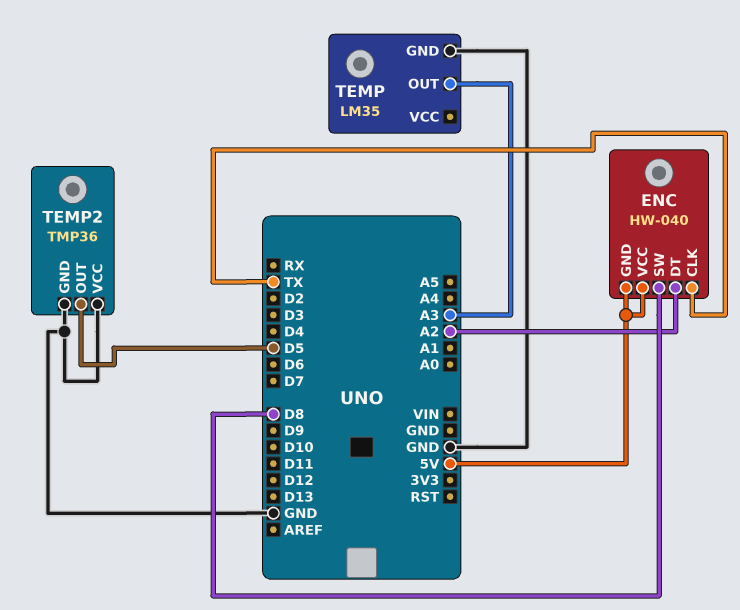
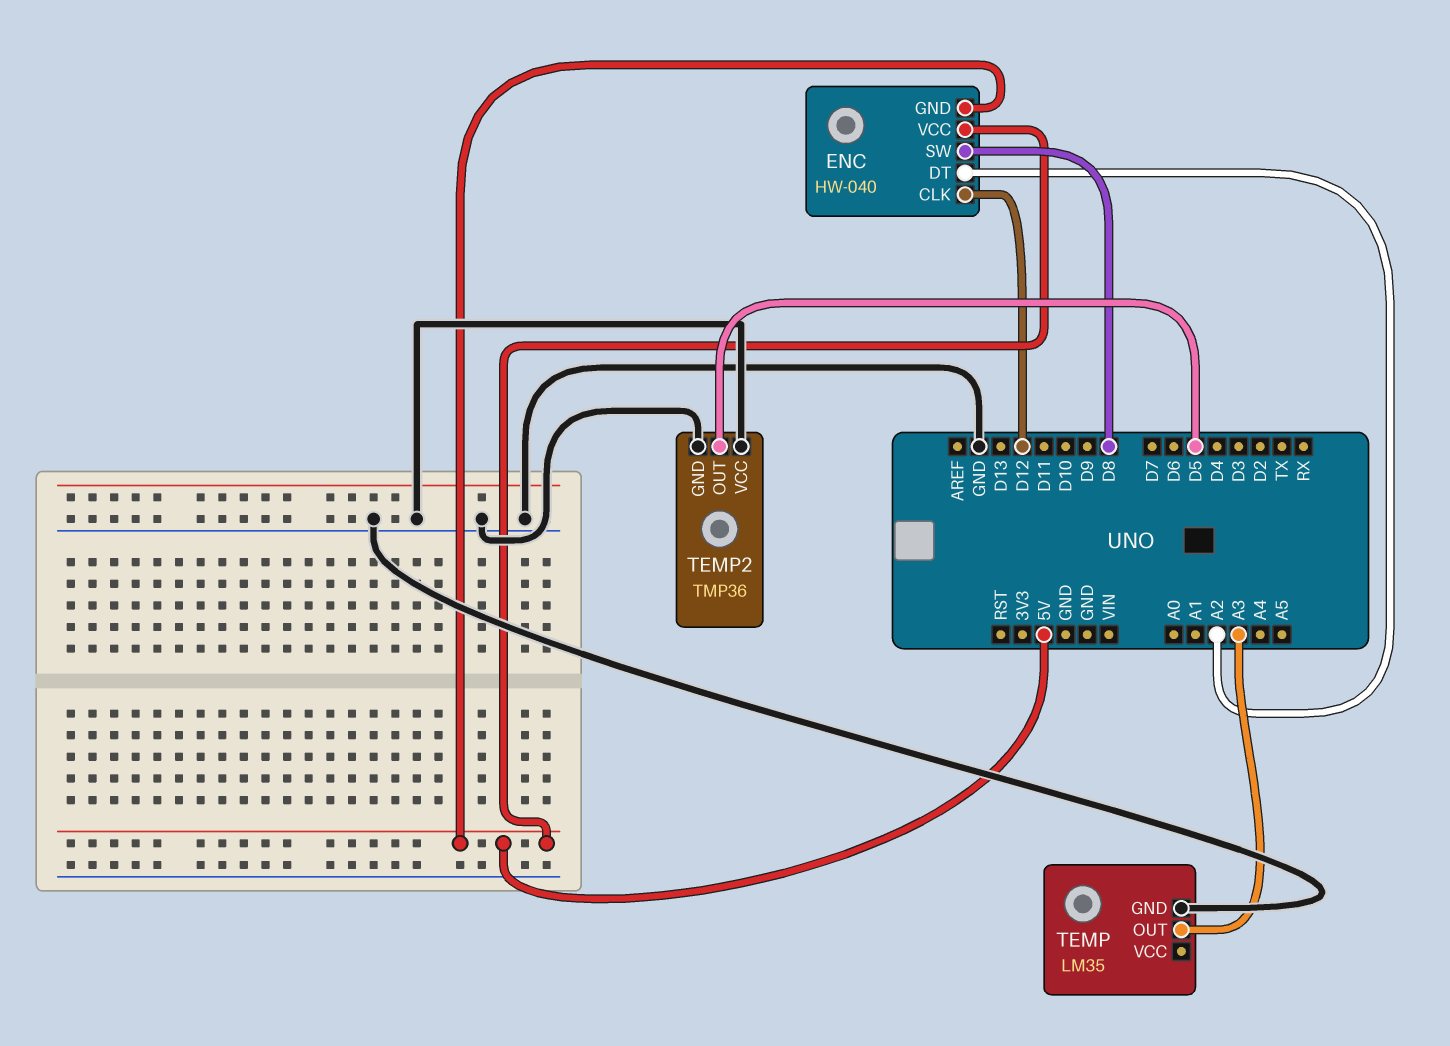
ENC pin CLK: TX -> D12

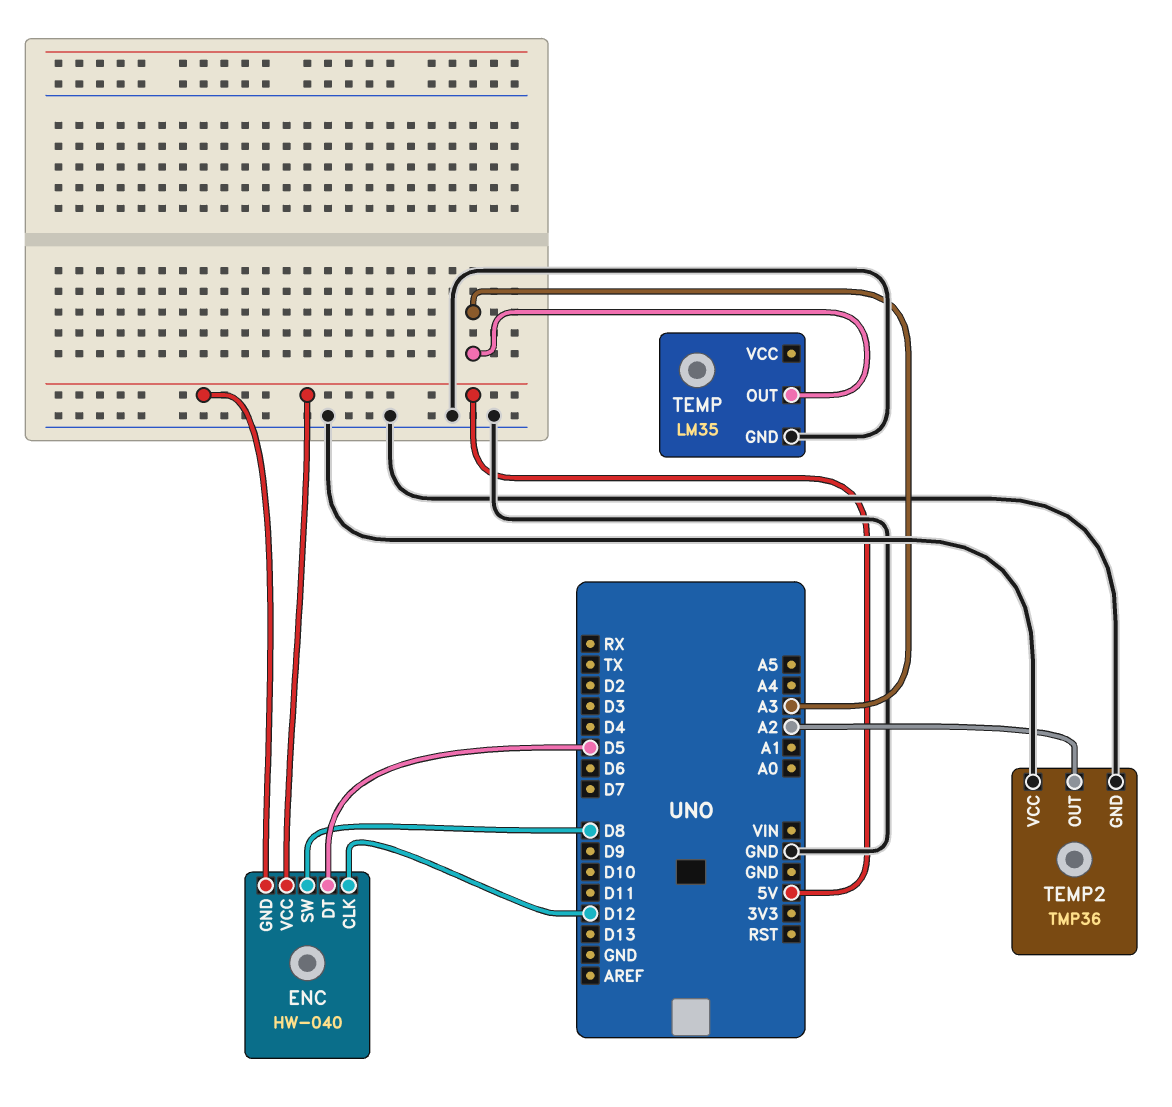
ENC pin DT: A2 -> D5
TEMP2 pin OUT: D5 -> A2

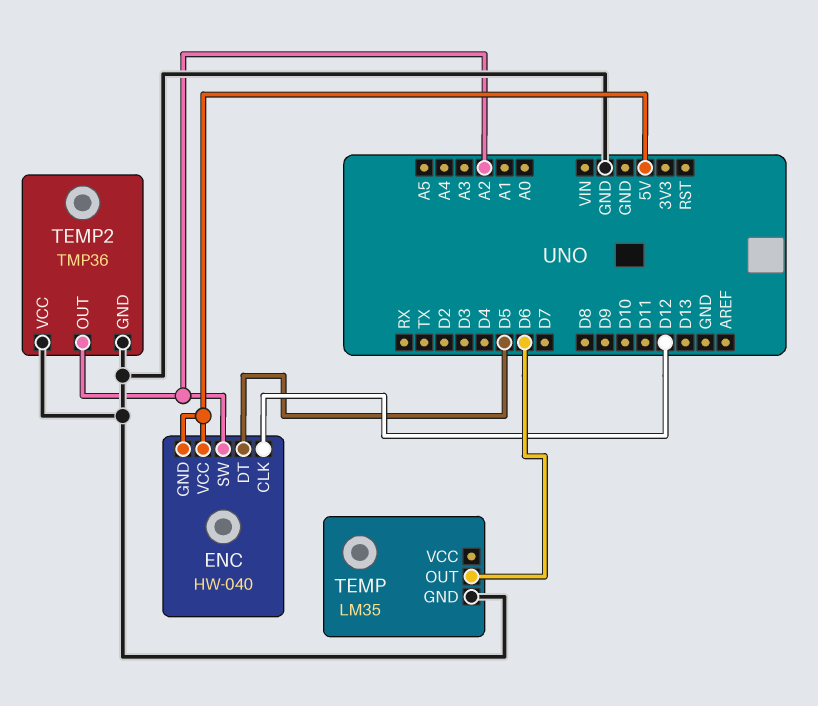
ENC pin SW: D8 -> A2
TEMP pin OUT: A3 -> D6

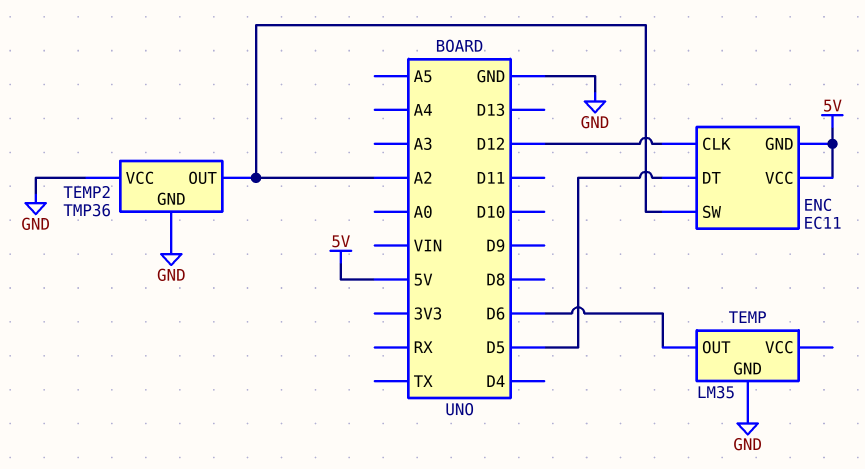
ENC: HW-040 -> EC11

